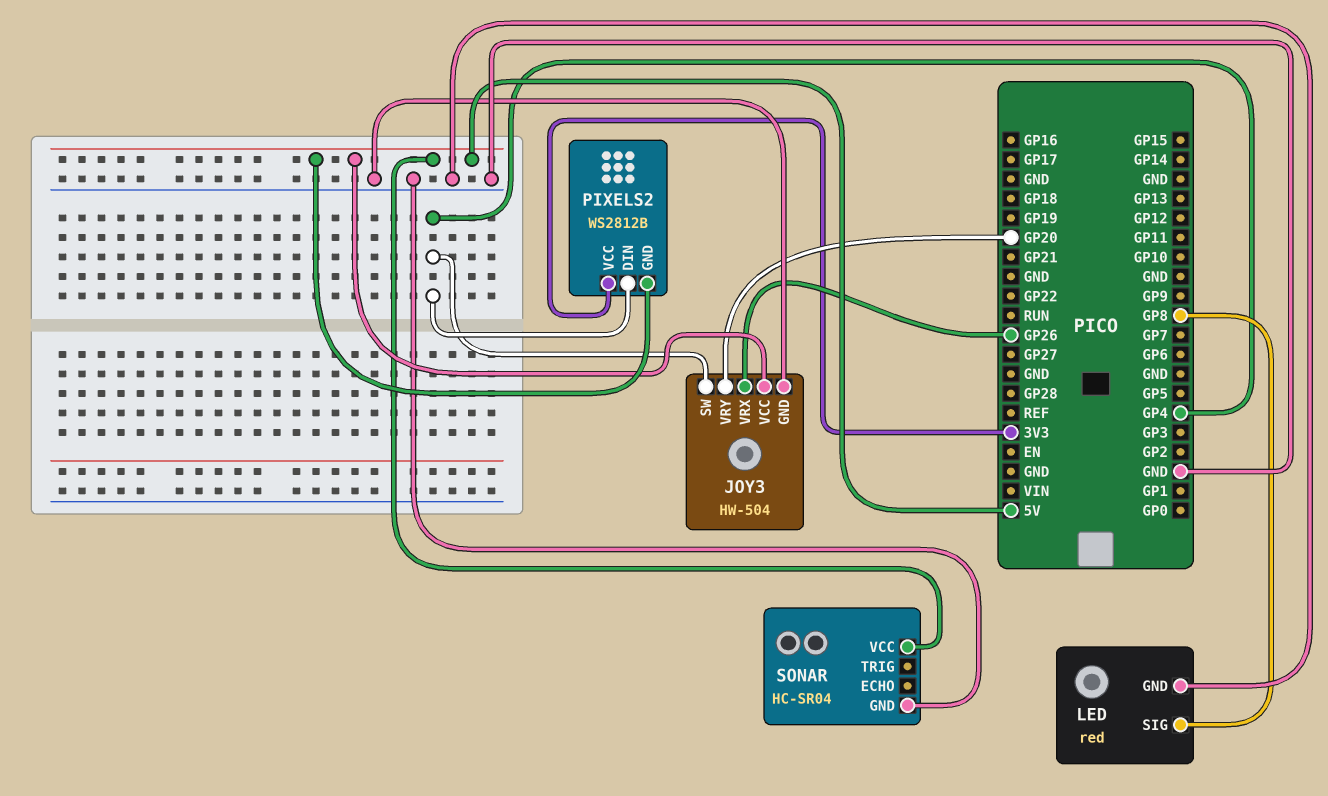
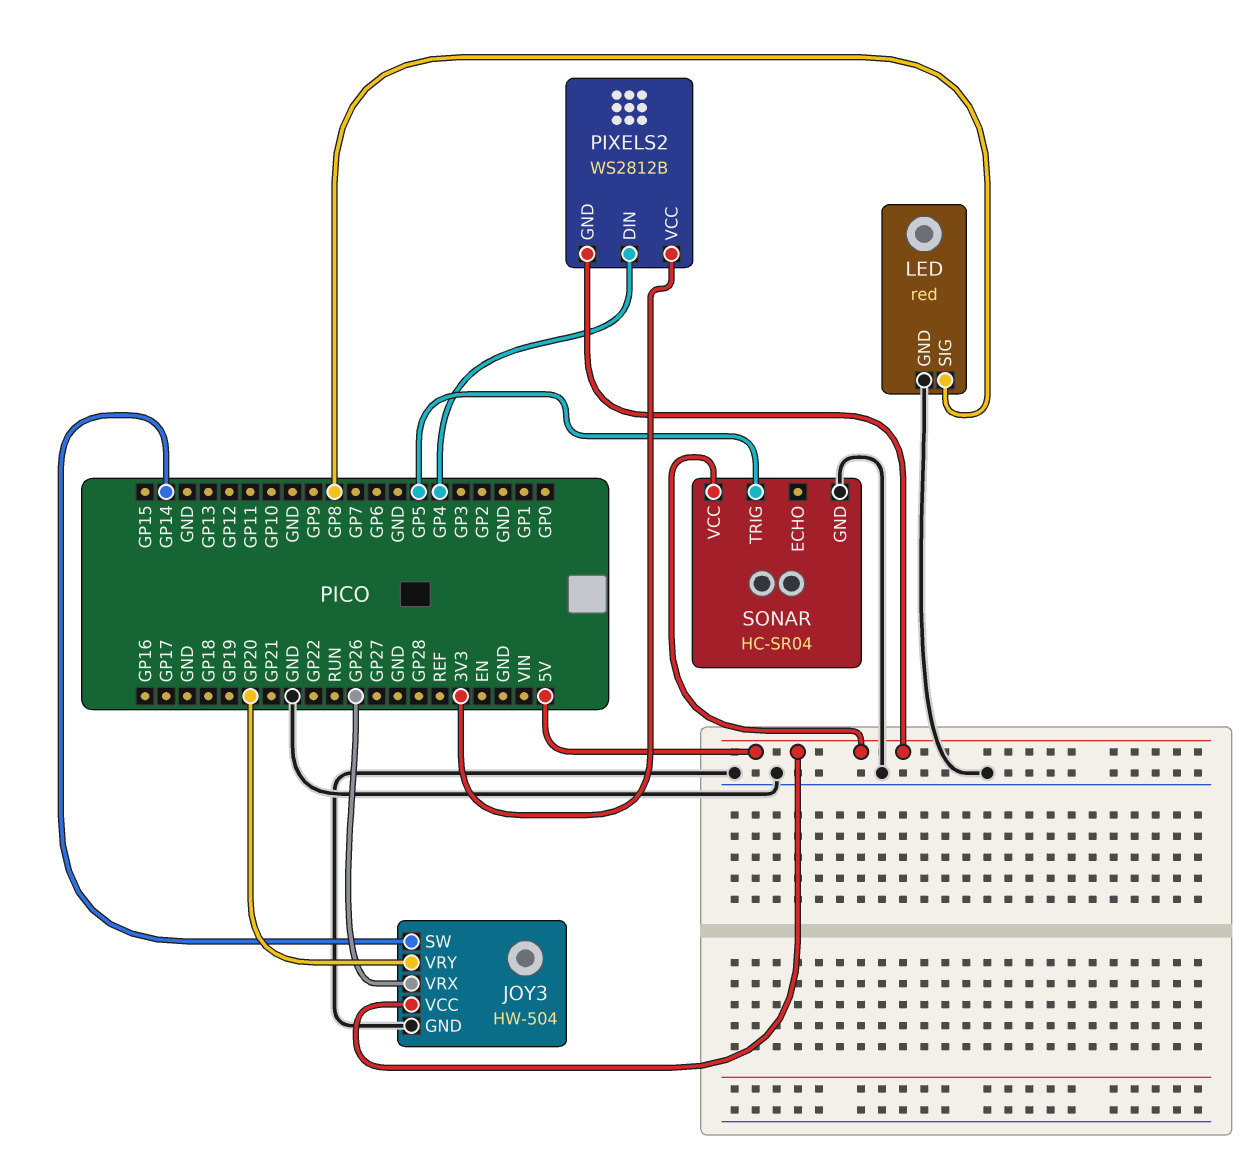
JOY3 pin SW: GP4 -> GP14
SONAR pin TRIG: none -> GP5

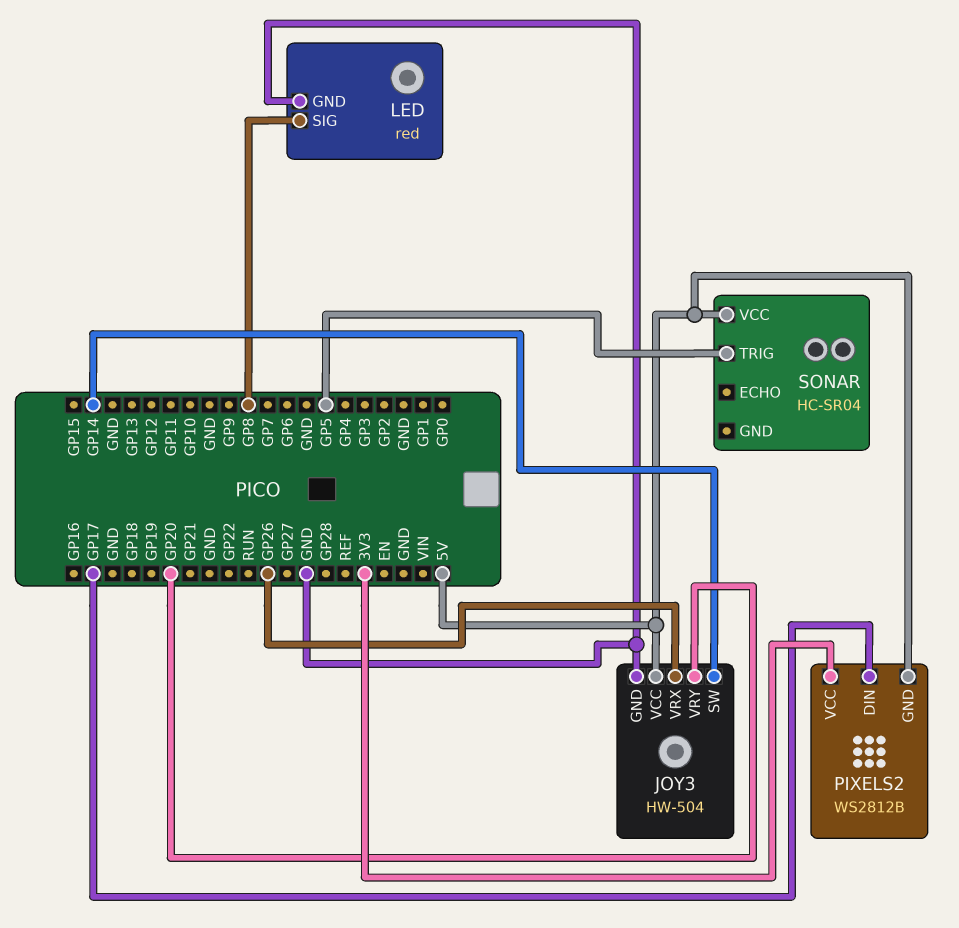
PIXELS2 pin DIN: GP4 -> GP17
SONAR pin GND: GND -> none

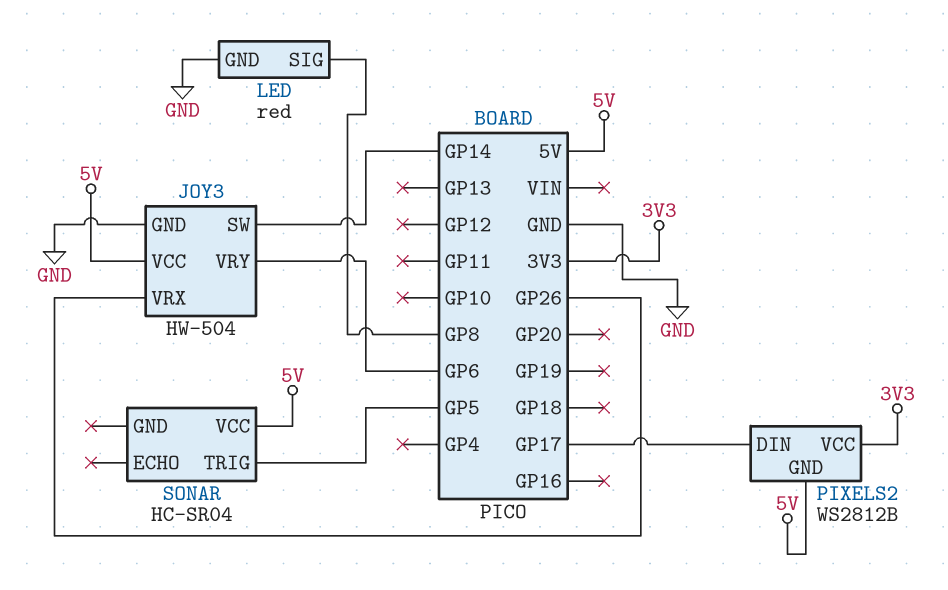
JOY3 pin VRY: GP20 -> GP6

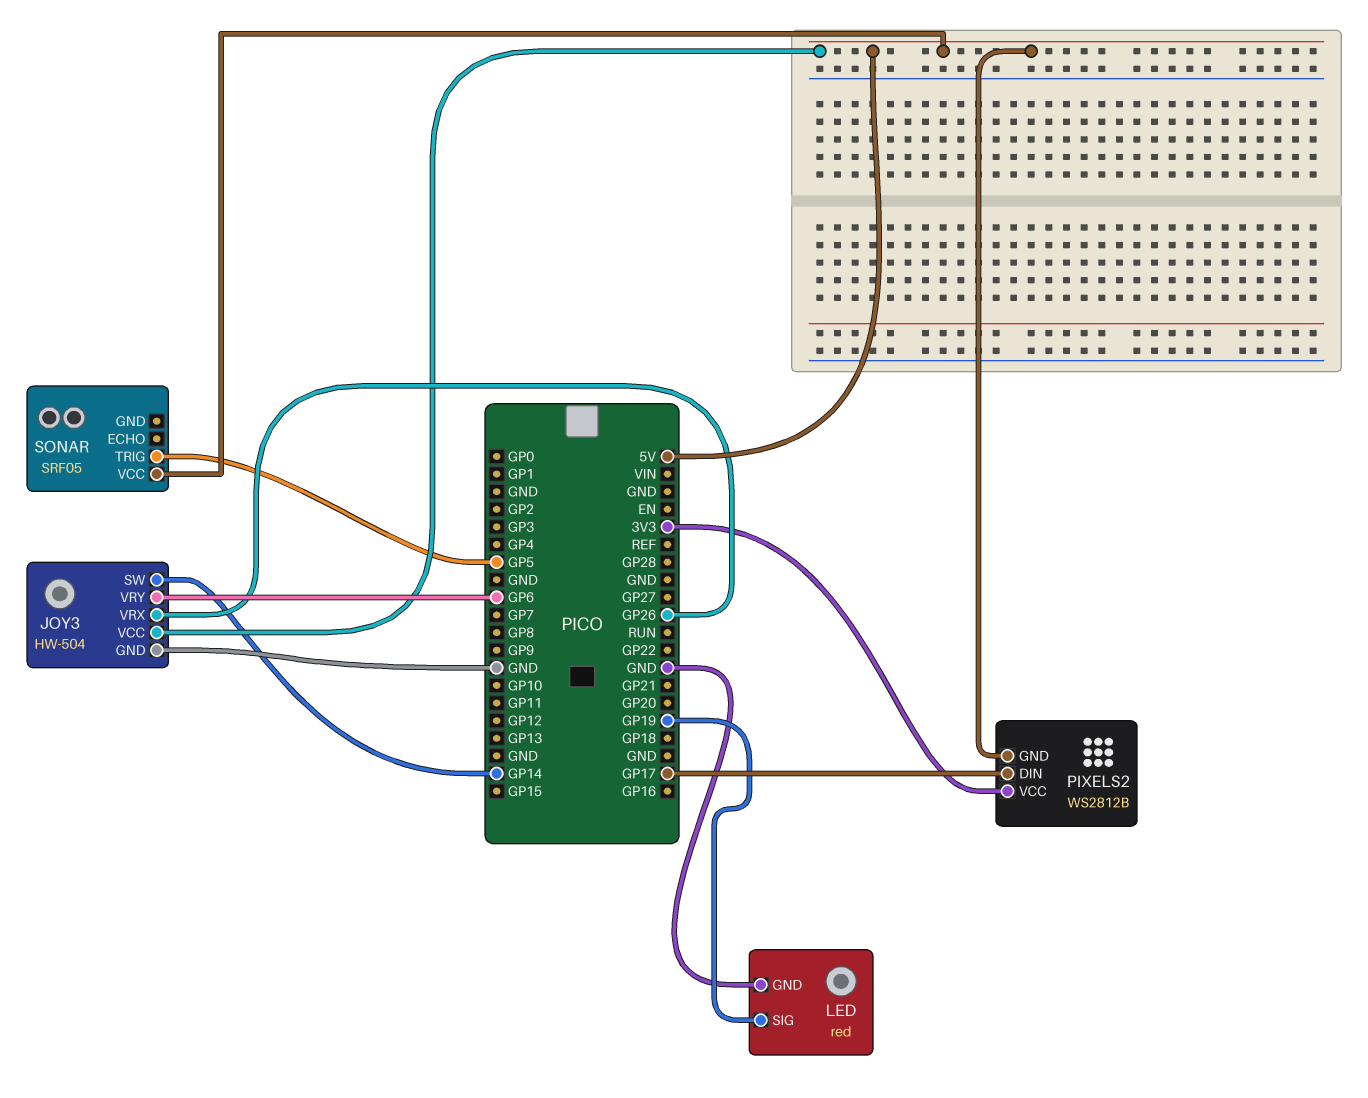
LED pin SIG: GP8 -> GP19
SONAR: HC-SR04 -> SRF05

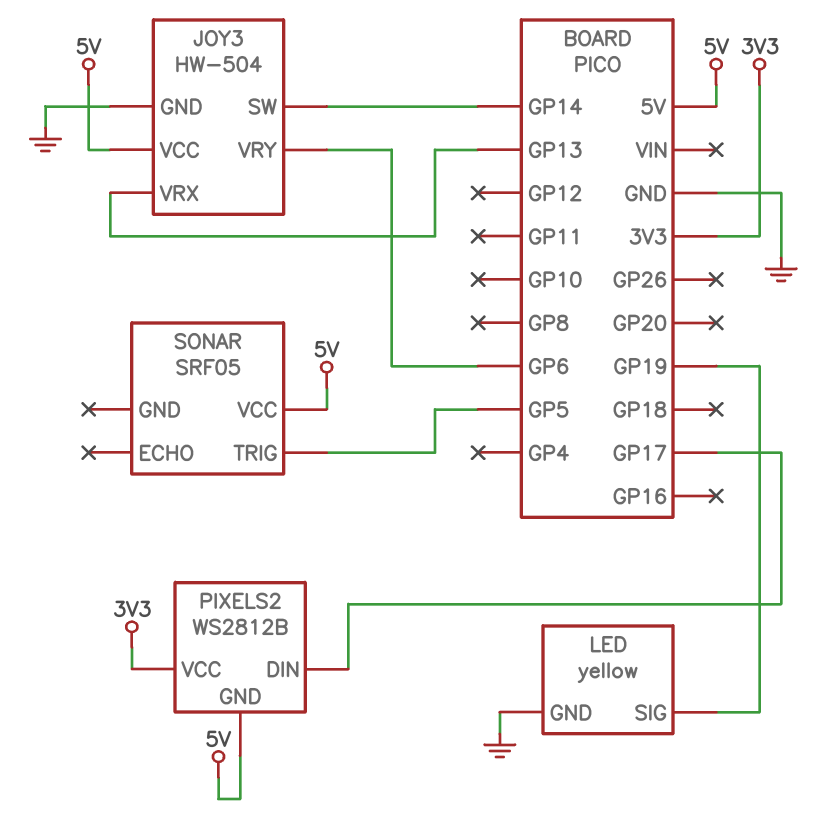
JOY3 pin VRX: GP26 -> GP13
LED: red -> yellow

